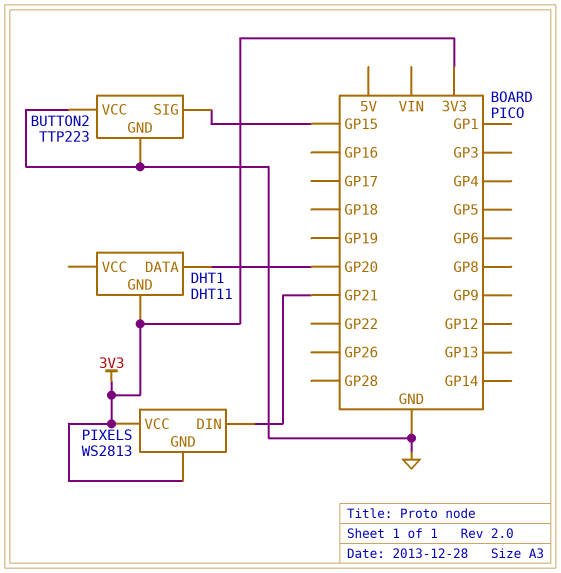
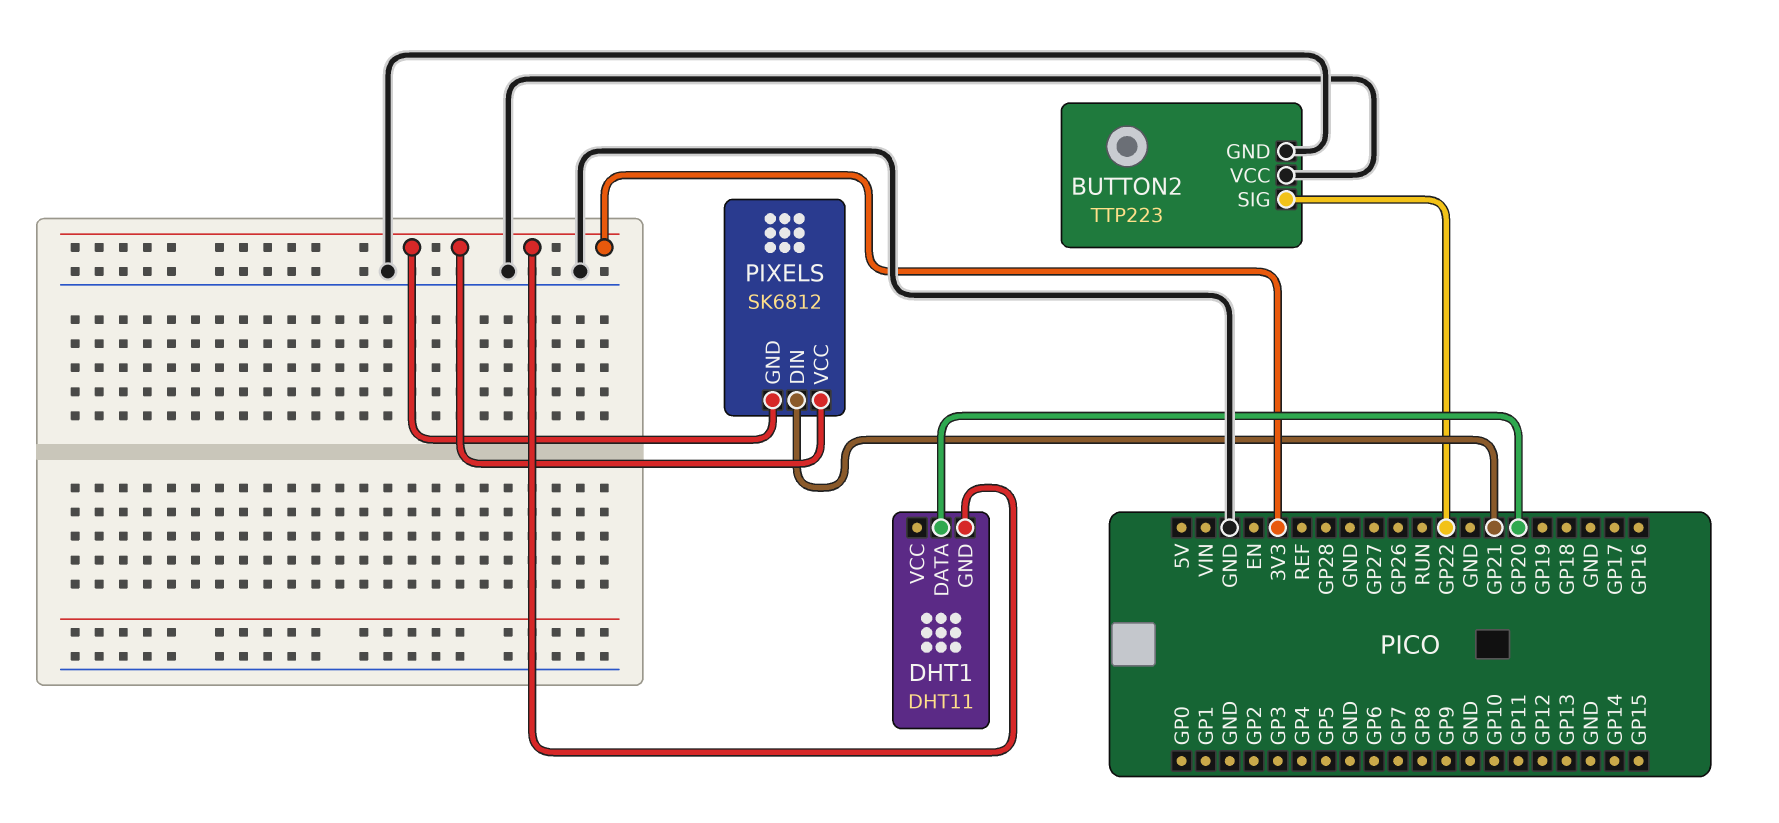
BUTTON2 pin SIG: GP15 -> GP22
PIXELS: WS2813 -> SK6812

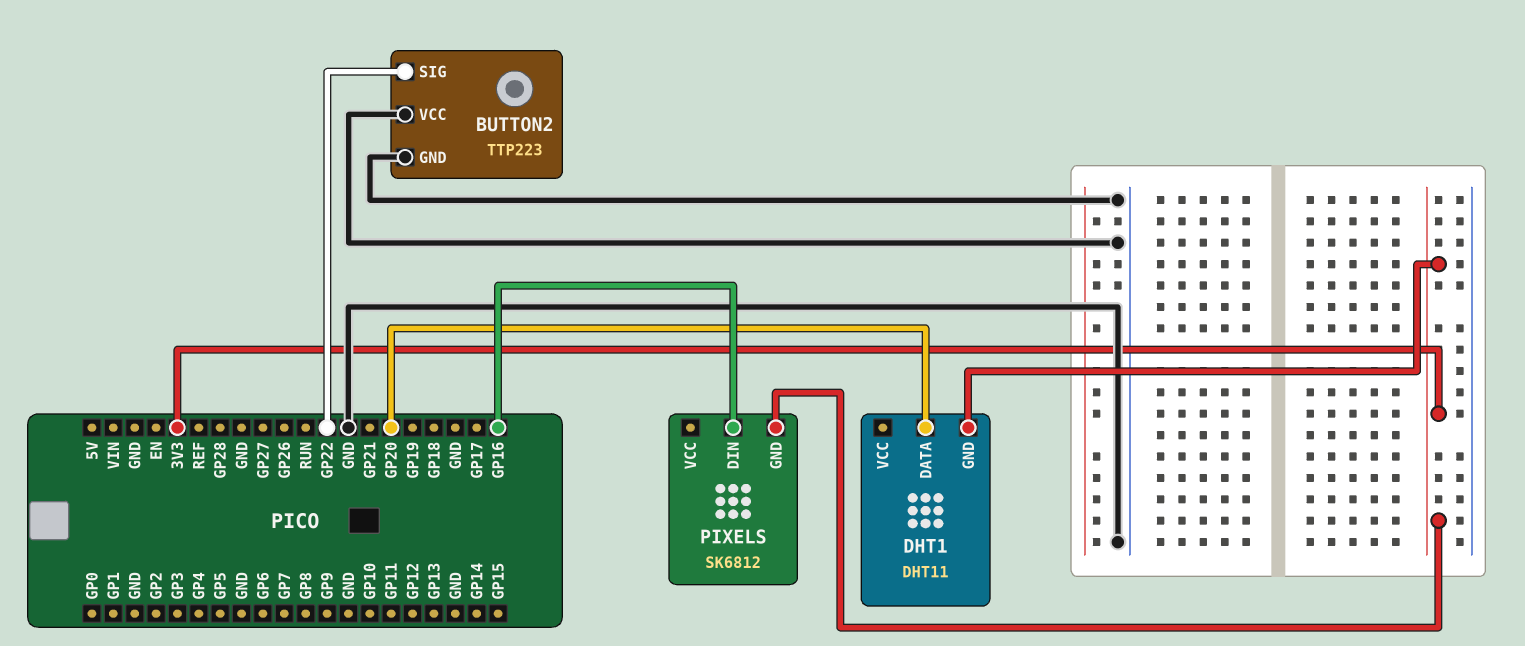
PIXELS pin DIN: GP21 -> GP16
PIXELS pin VCC: 3V3 -> none

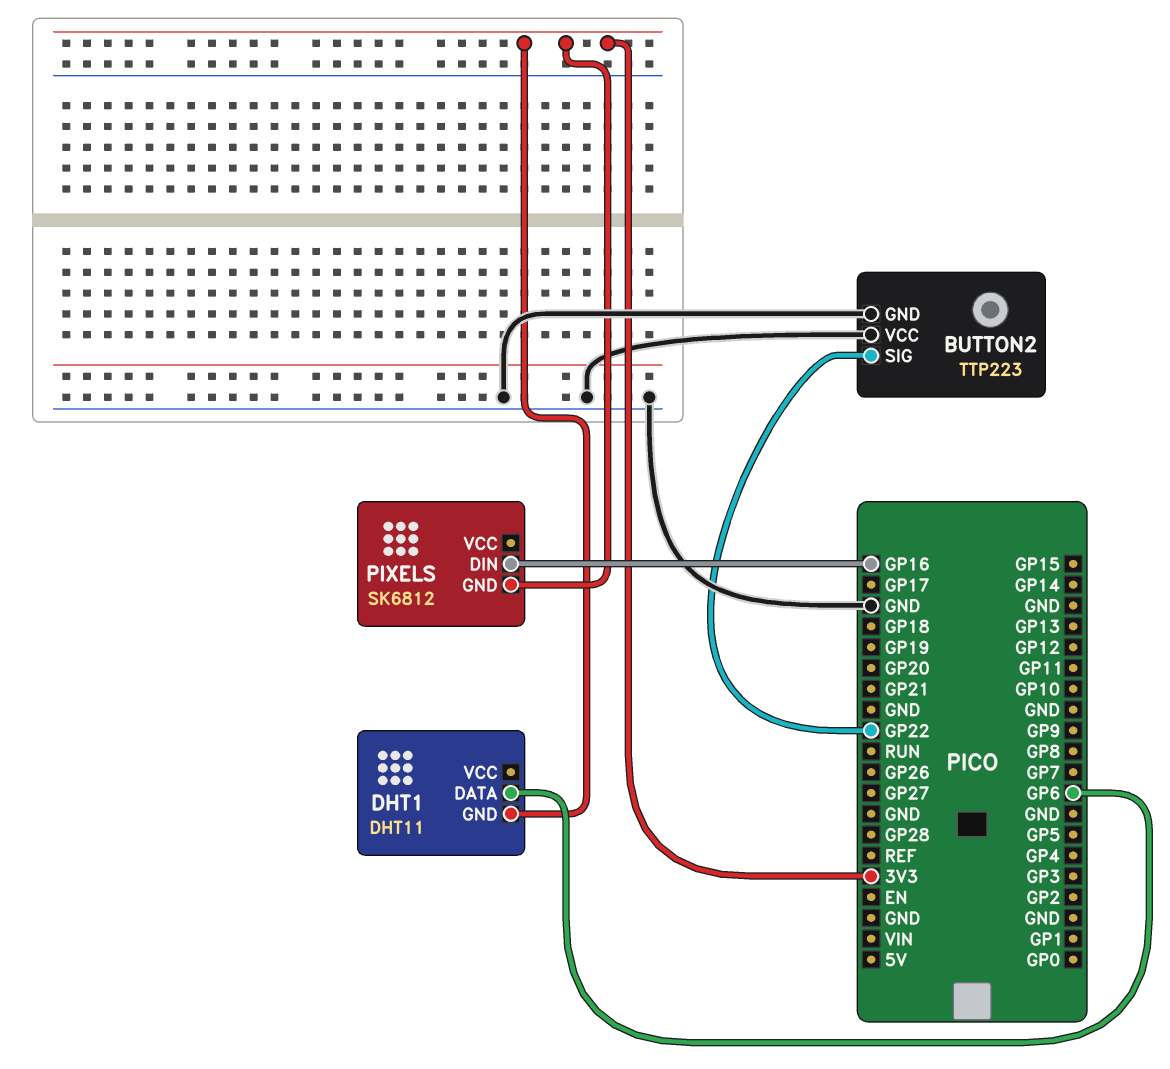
DHT1 pin DATA: GP20 -> GP6

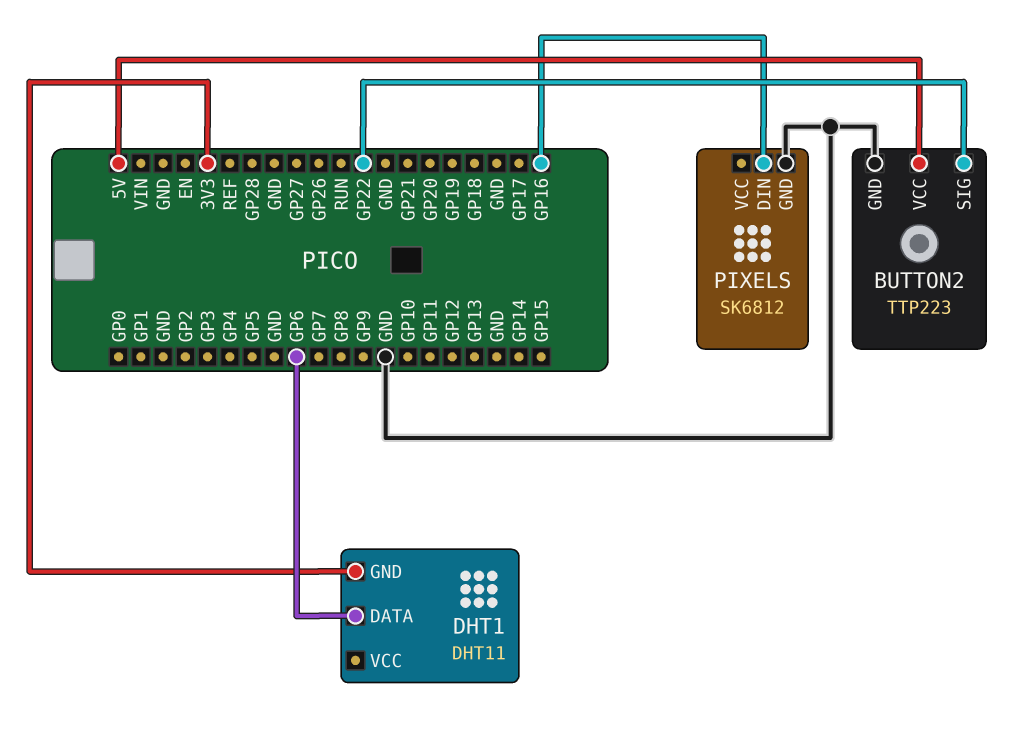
BUTTON2 pin VCC: GND -> 5V
PIXELS pin GND: 3V3 -> GND

